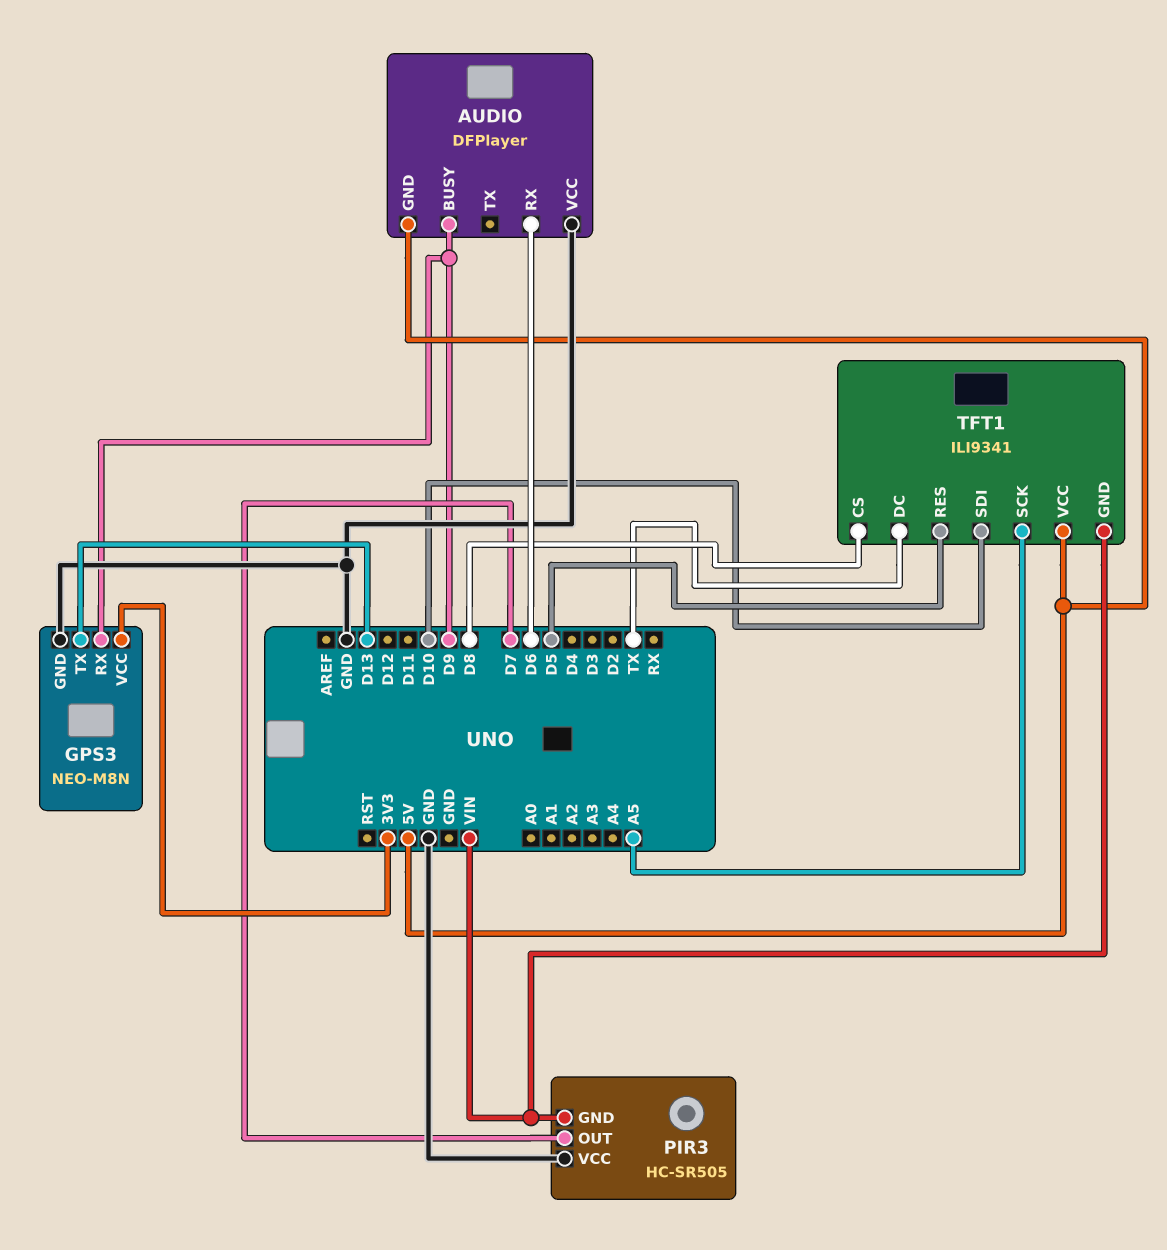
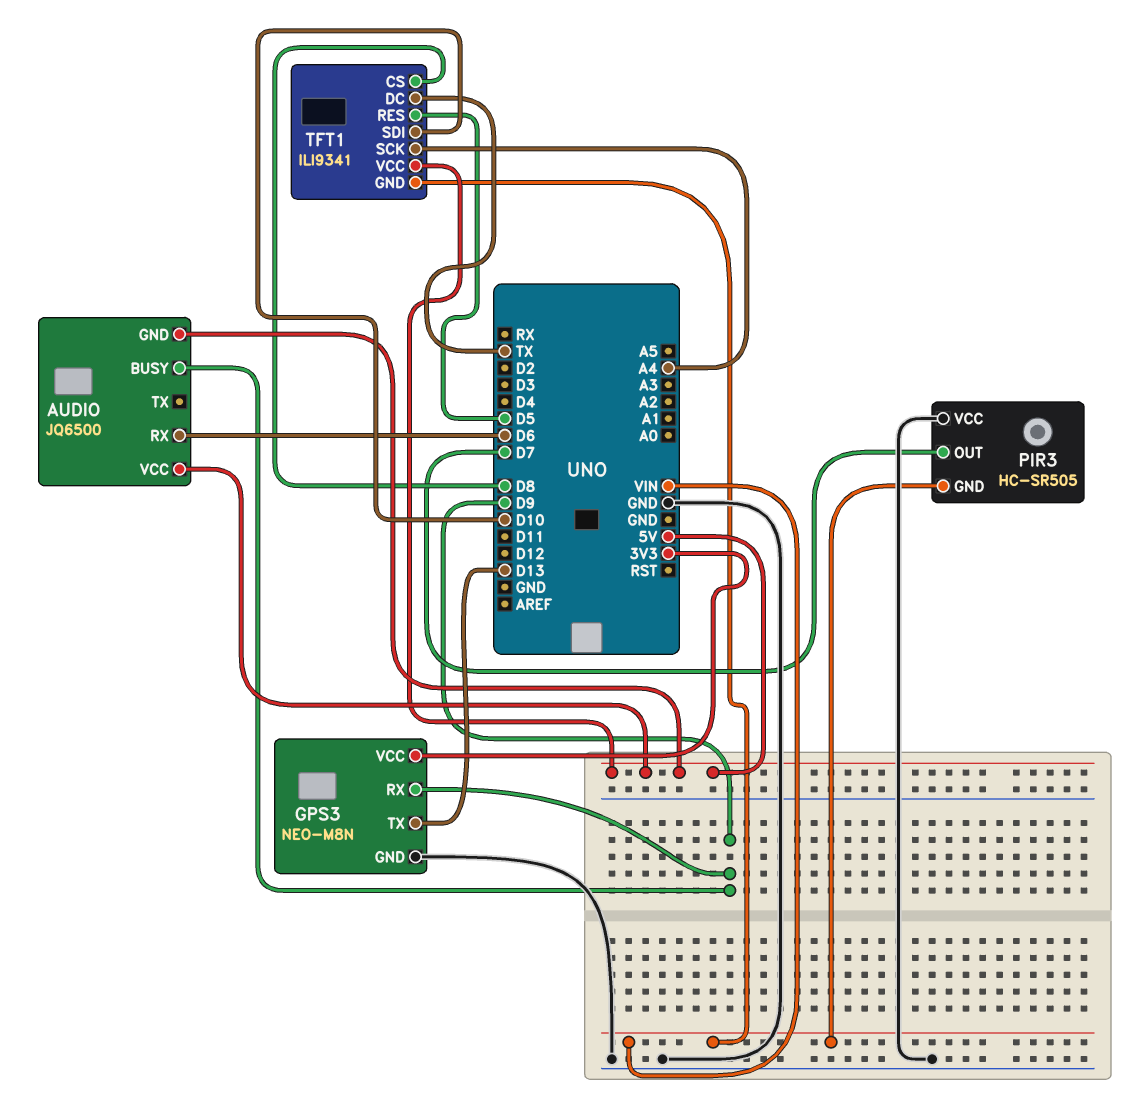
AUDIO: DFPlayer -> JQ6500
AUDIO pin VCC: GND -> 5V
TFT1 pin SCK: A5 -> A4

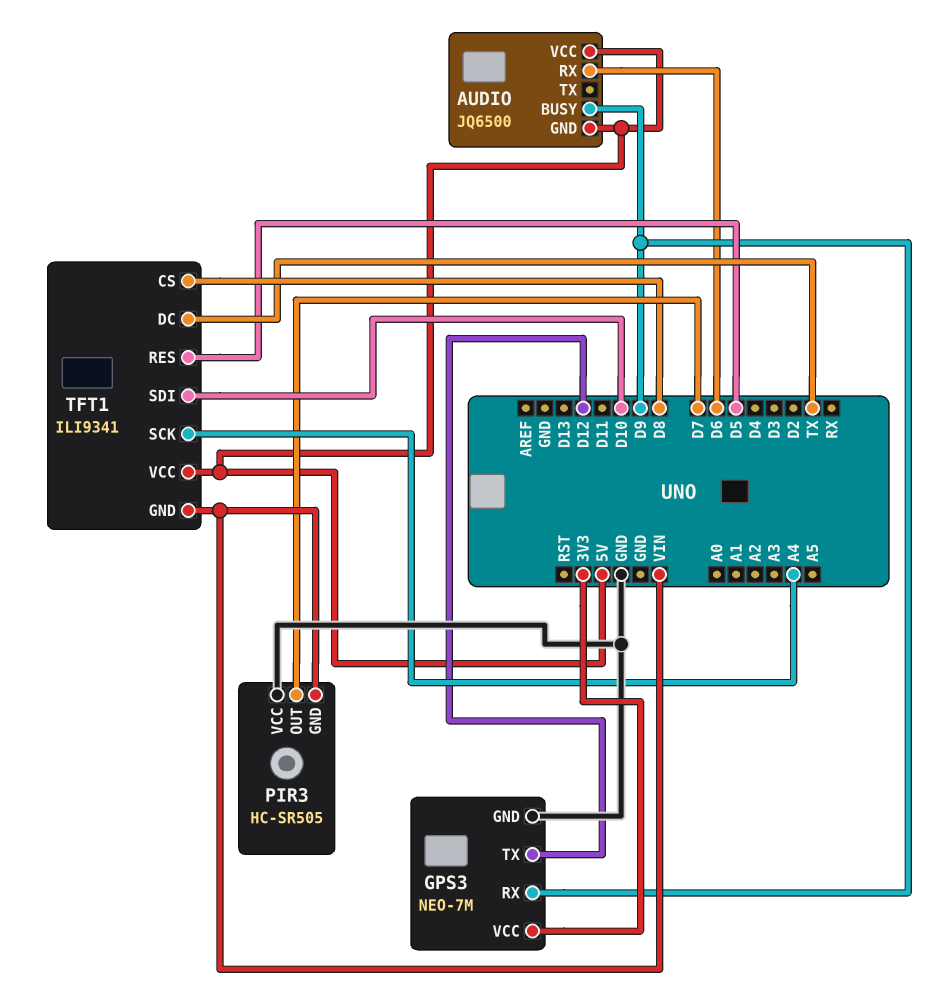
GPS3: NEO-M8N -> NEO-7M
GPS3 pin TX: D13 -> D12

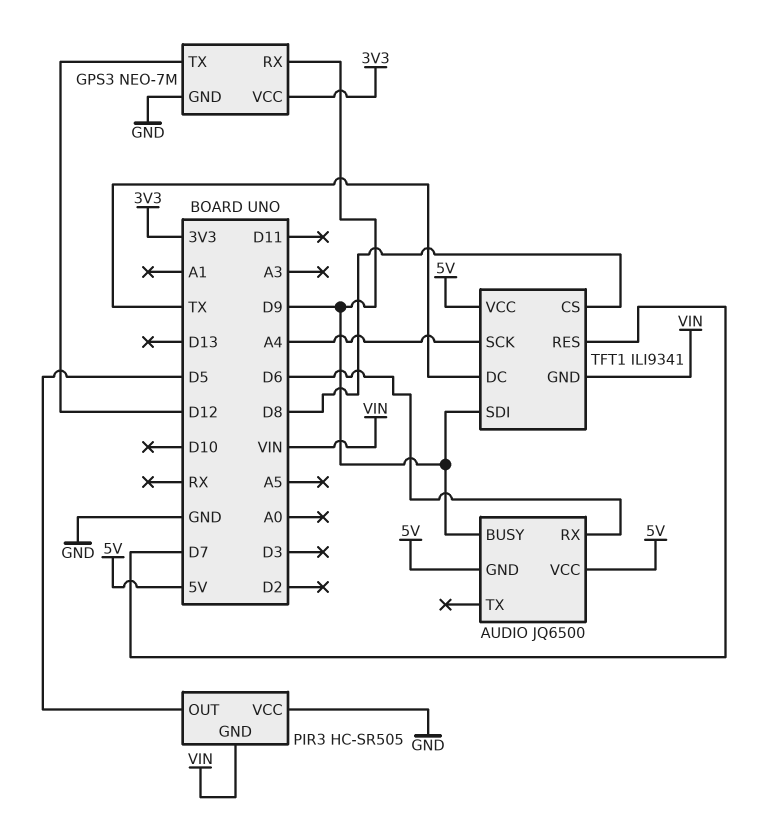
PIR3 pin OUT: D7 -> D5
TFT1 pin RES: D5 -> D7
TFT1 pin SDI: D10 -> D9

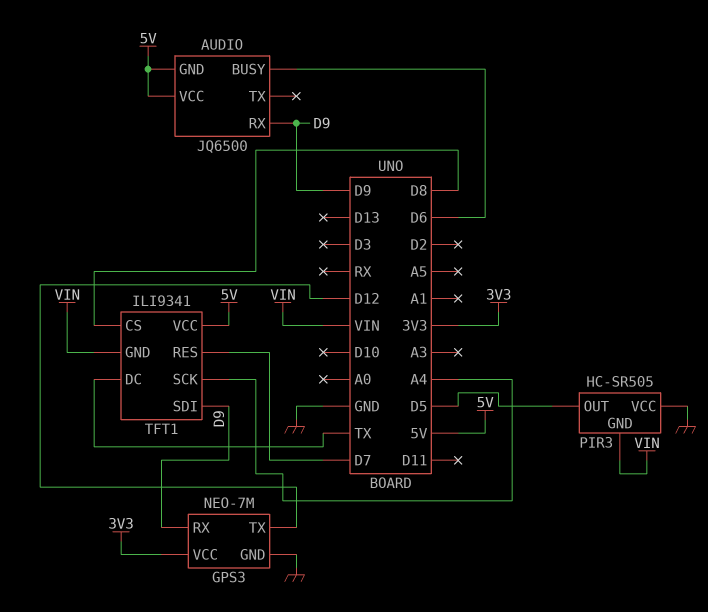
AUDIO pin BUSY: D9 -> D6
AUDIO pin RX: D6 -> D9

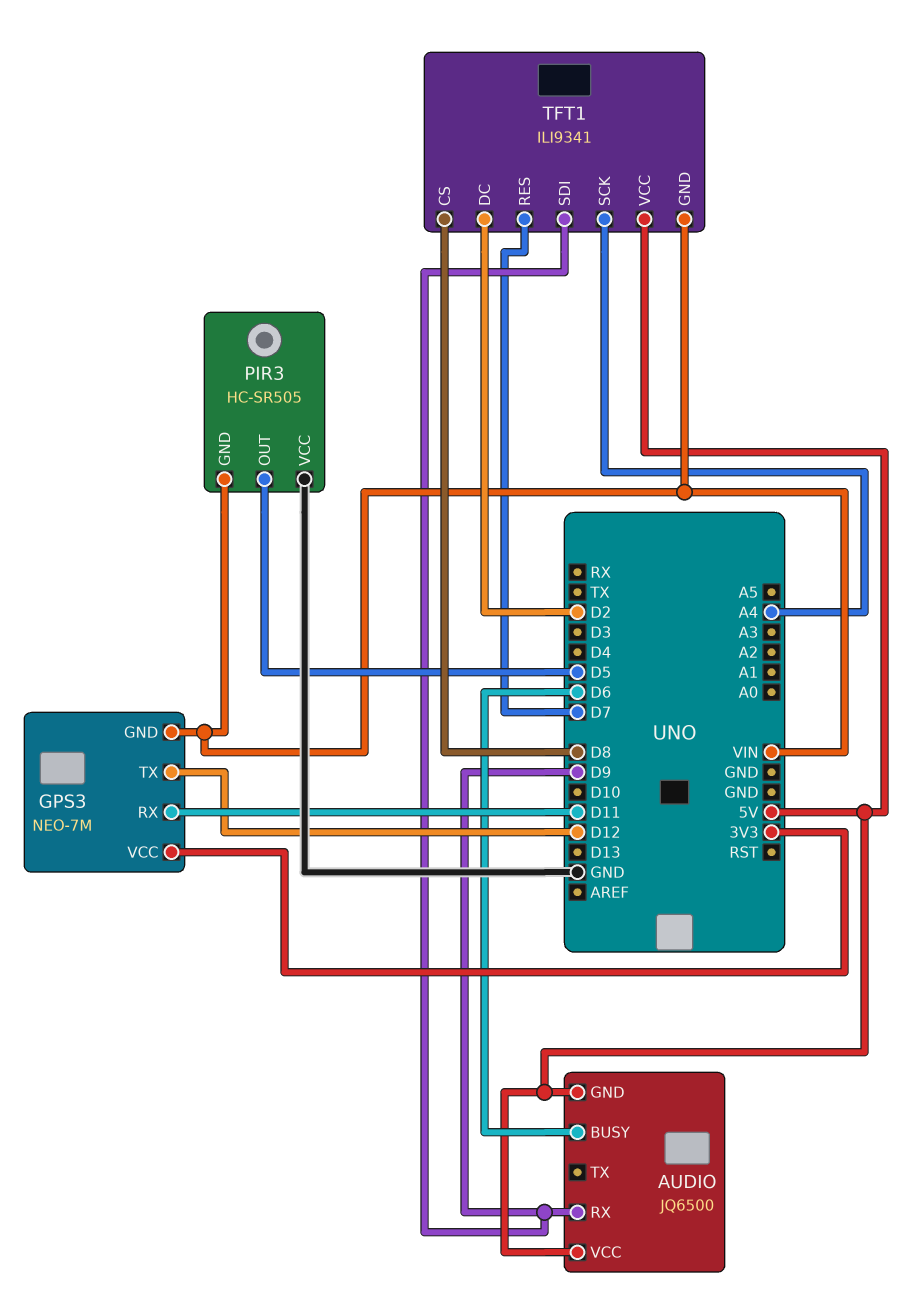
GPS3 pin GND: GND -> VIN
GPS3 pin RX: D9 -> D11
TFT1 pin DC: TX -> D2

